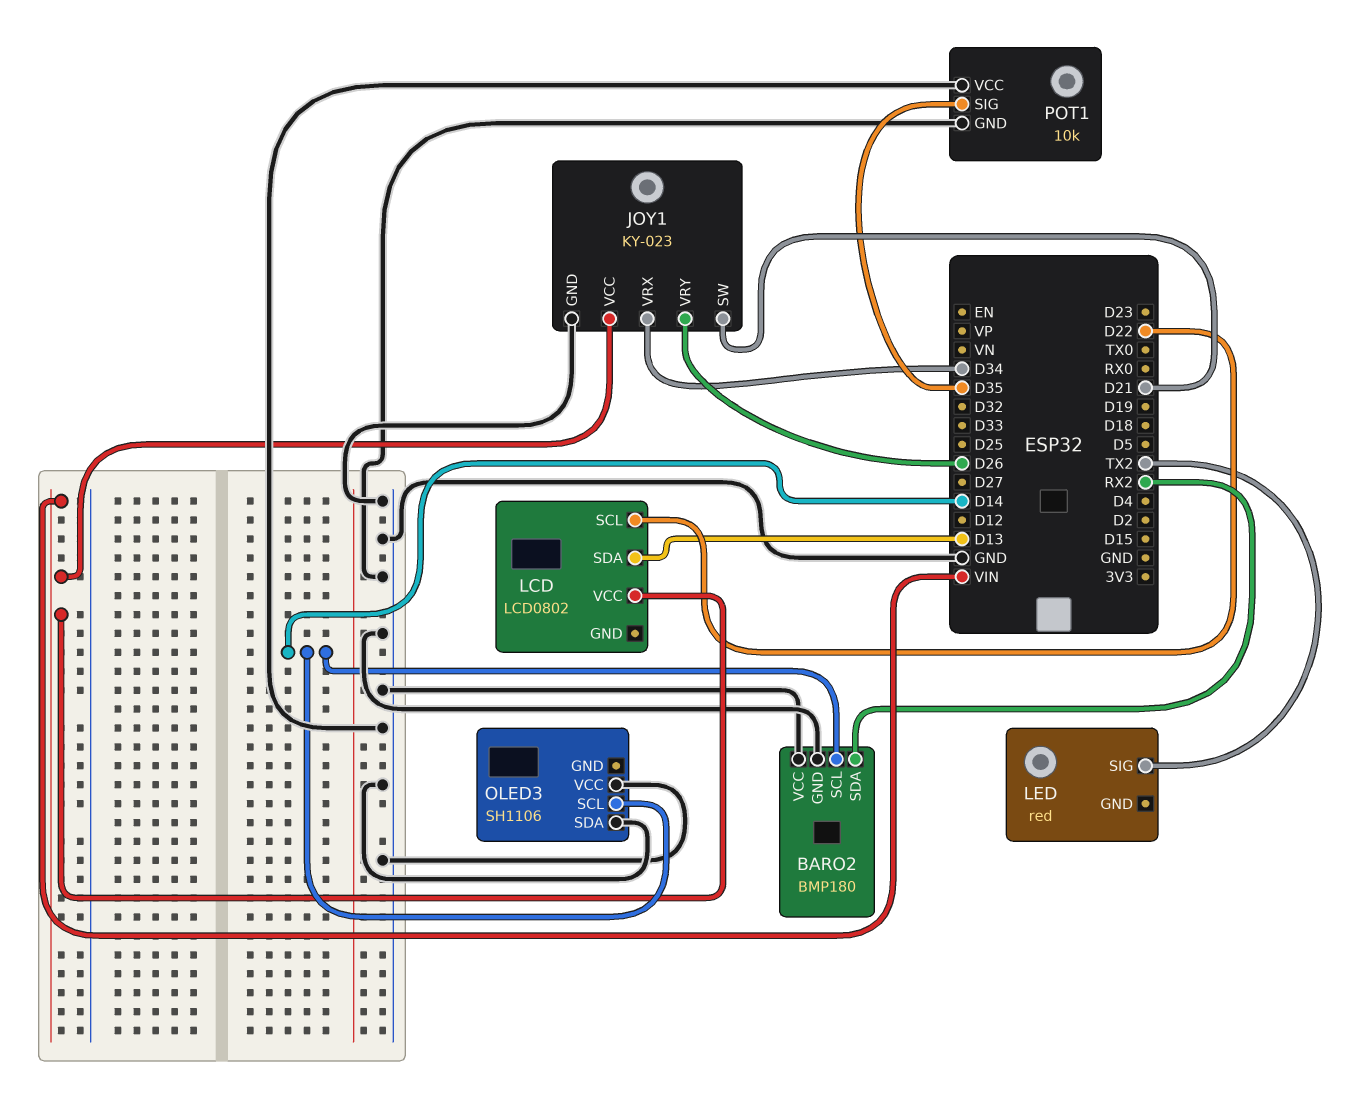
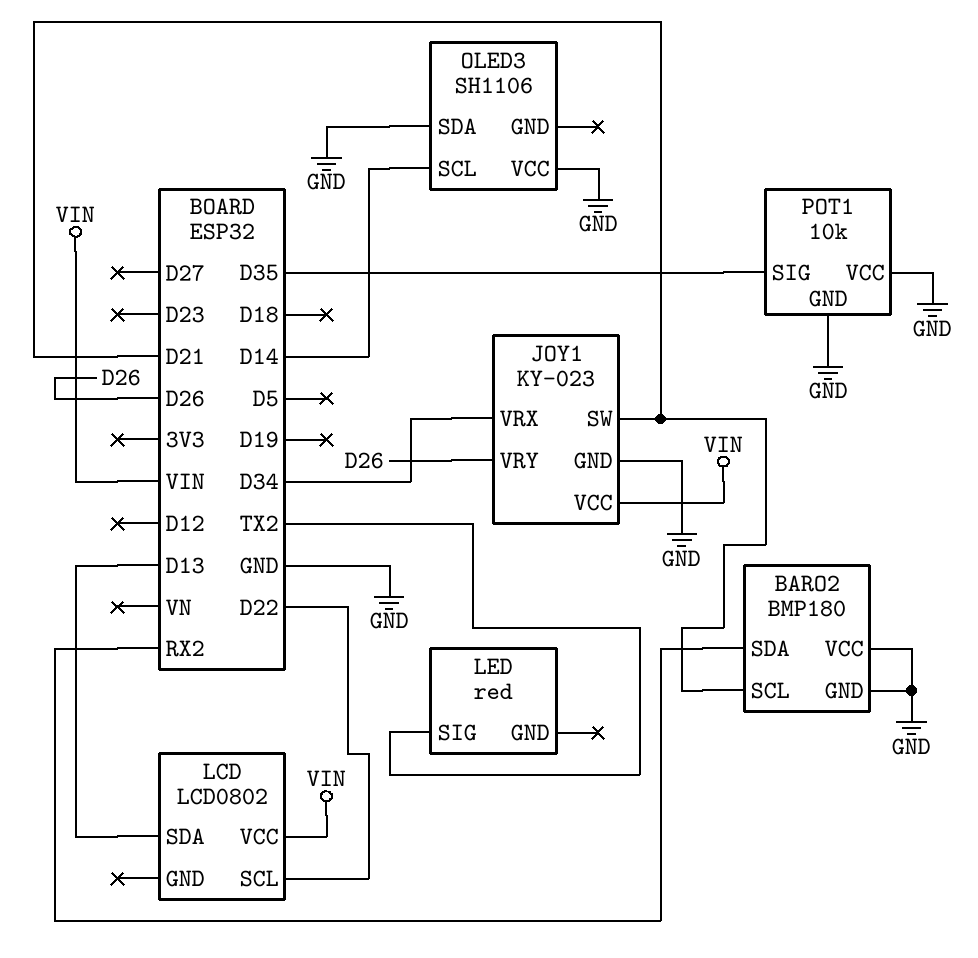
BARO2 pin SCL: D14 -> D21

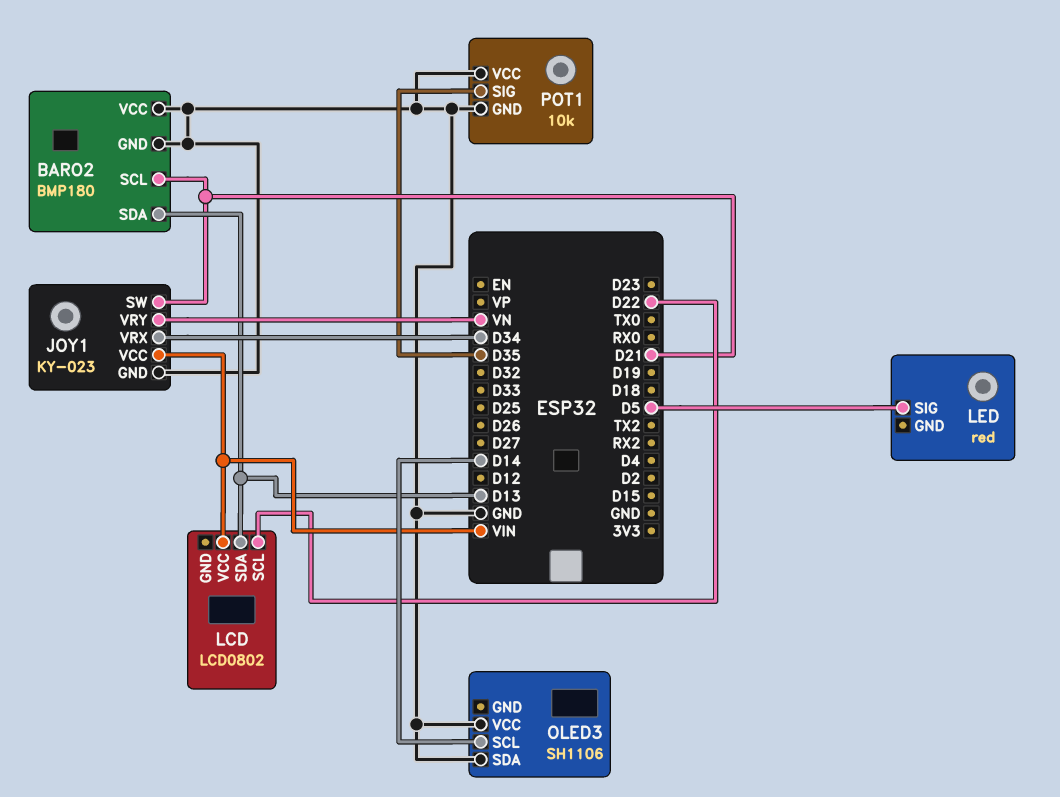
BARO2 pin SDA: RX2 -> D13
JOY1 pin VRY: D26 -> VN
LED pin SIG: TX2 -> D5

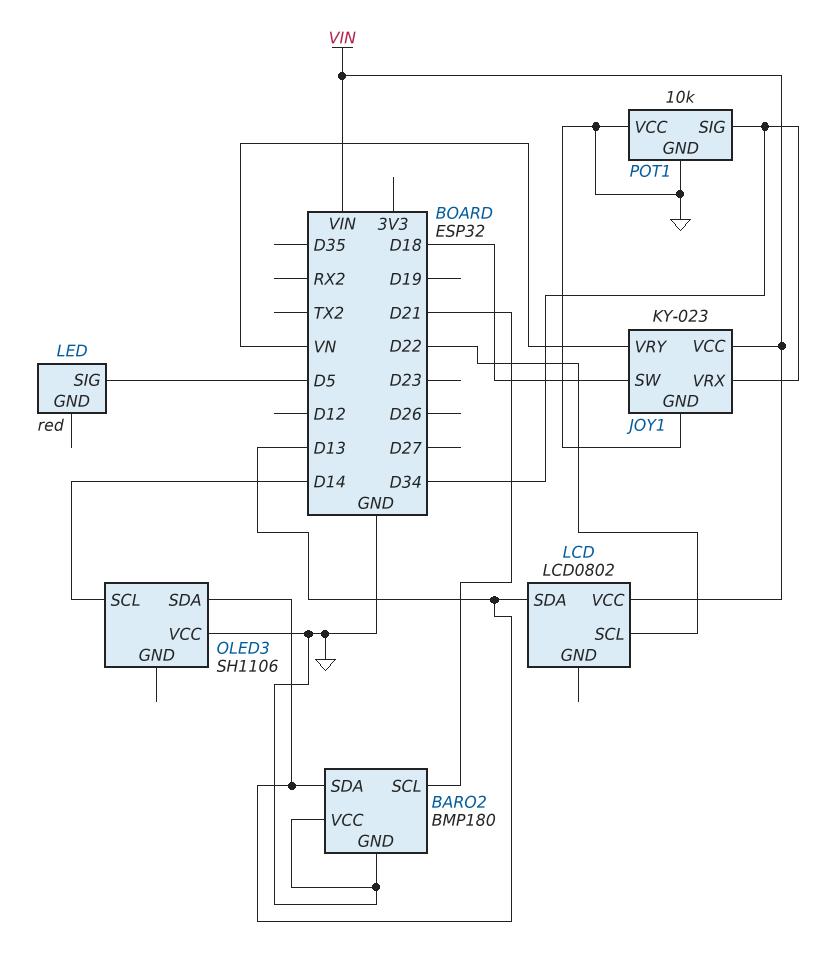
JOY1 pin SW: D21 -> D18
OLED3 pin SDA: GND -> D13
POT1 pin SIG: D35 -> D34

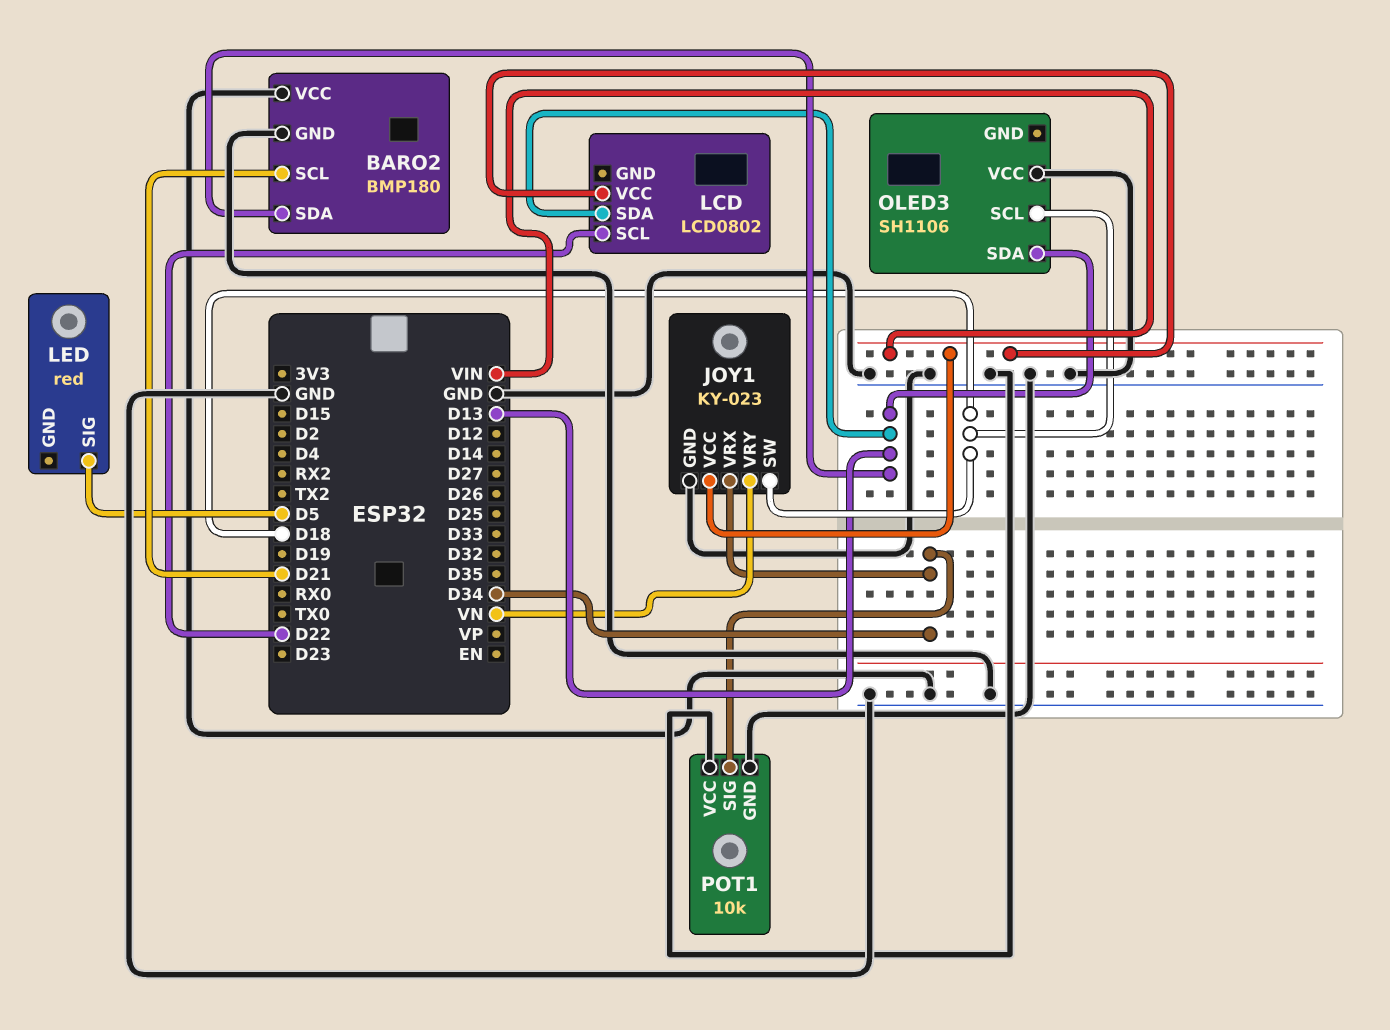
OLED3 pin SCL: D14 -> D18

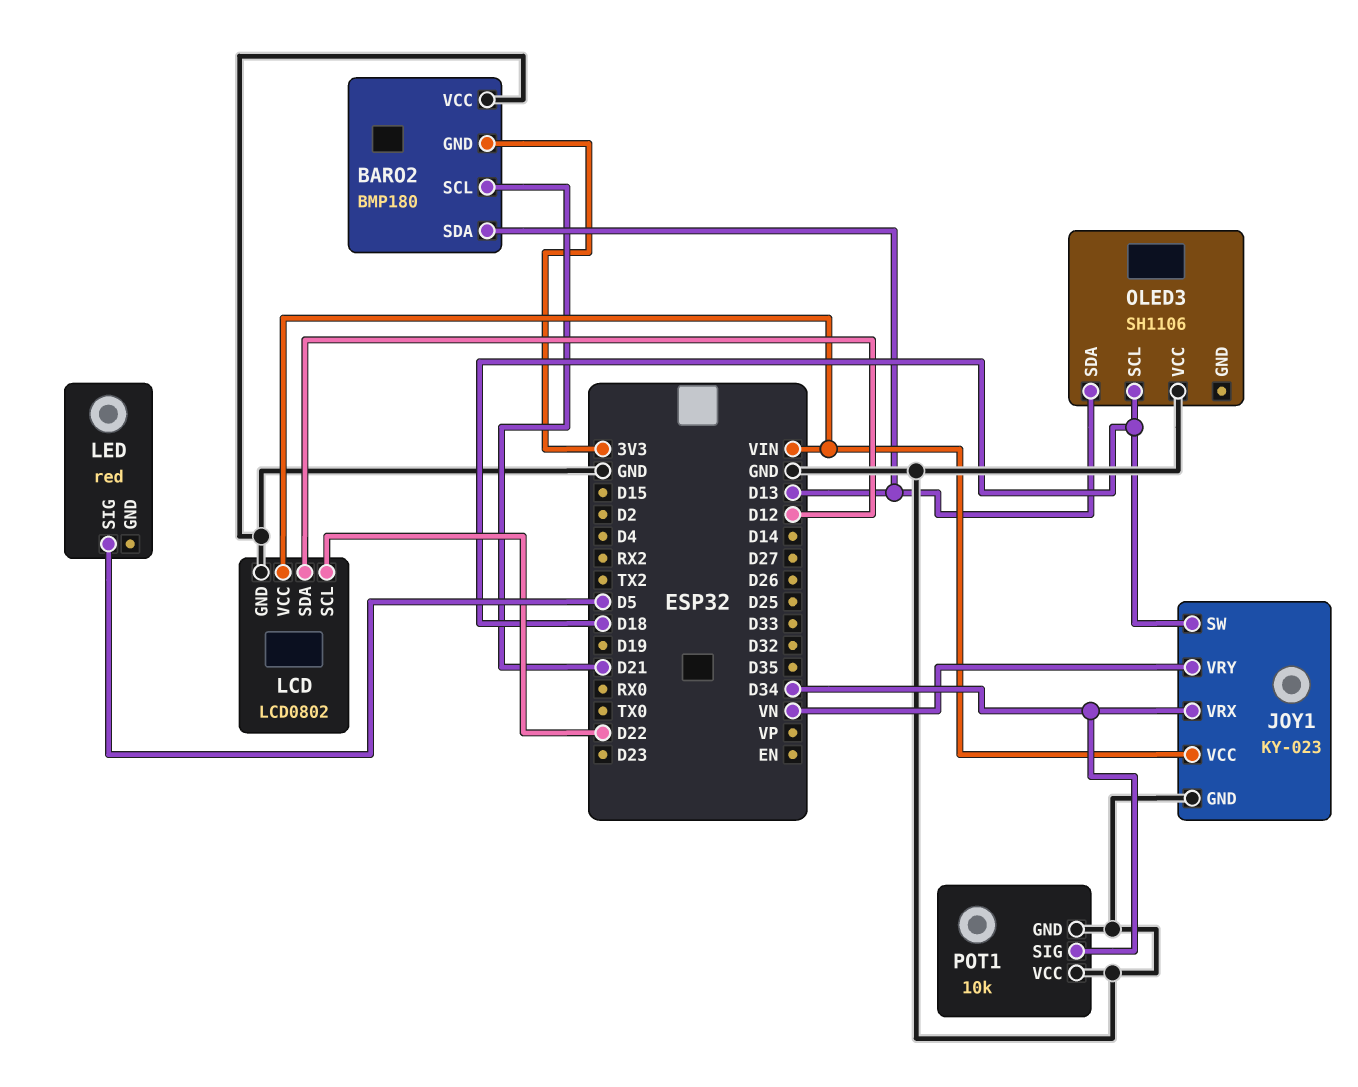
BARO2 pin GND: GND -> 3V3
LCD pin GND: none -> GND
LCD pin SDA: D13 -> D12

